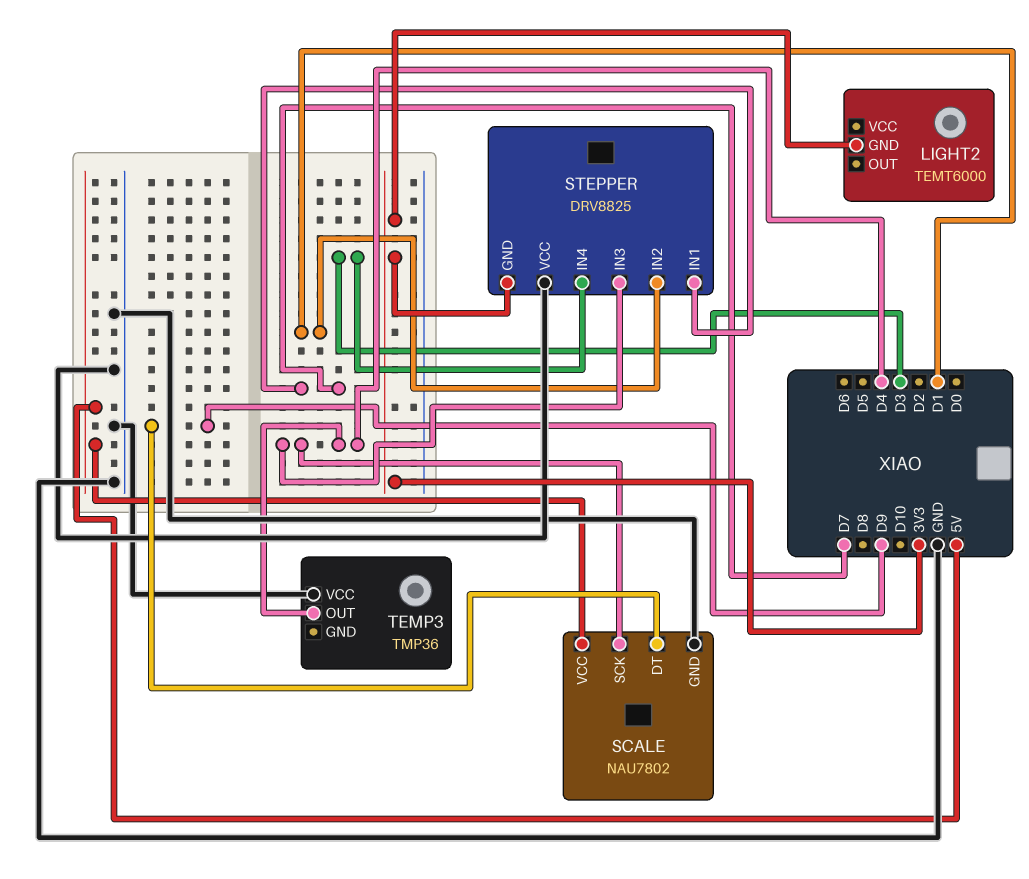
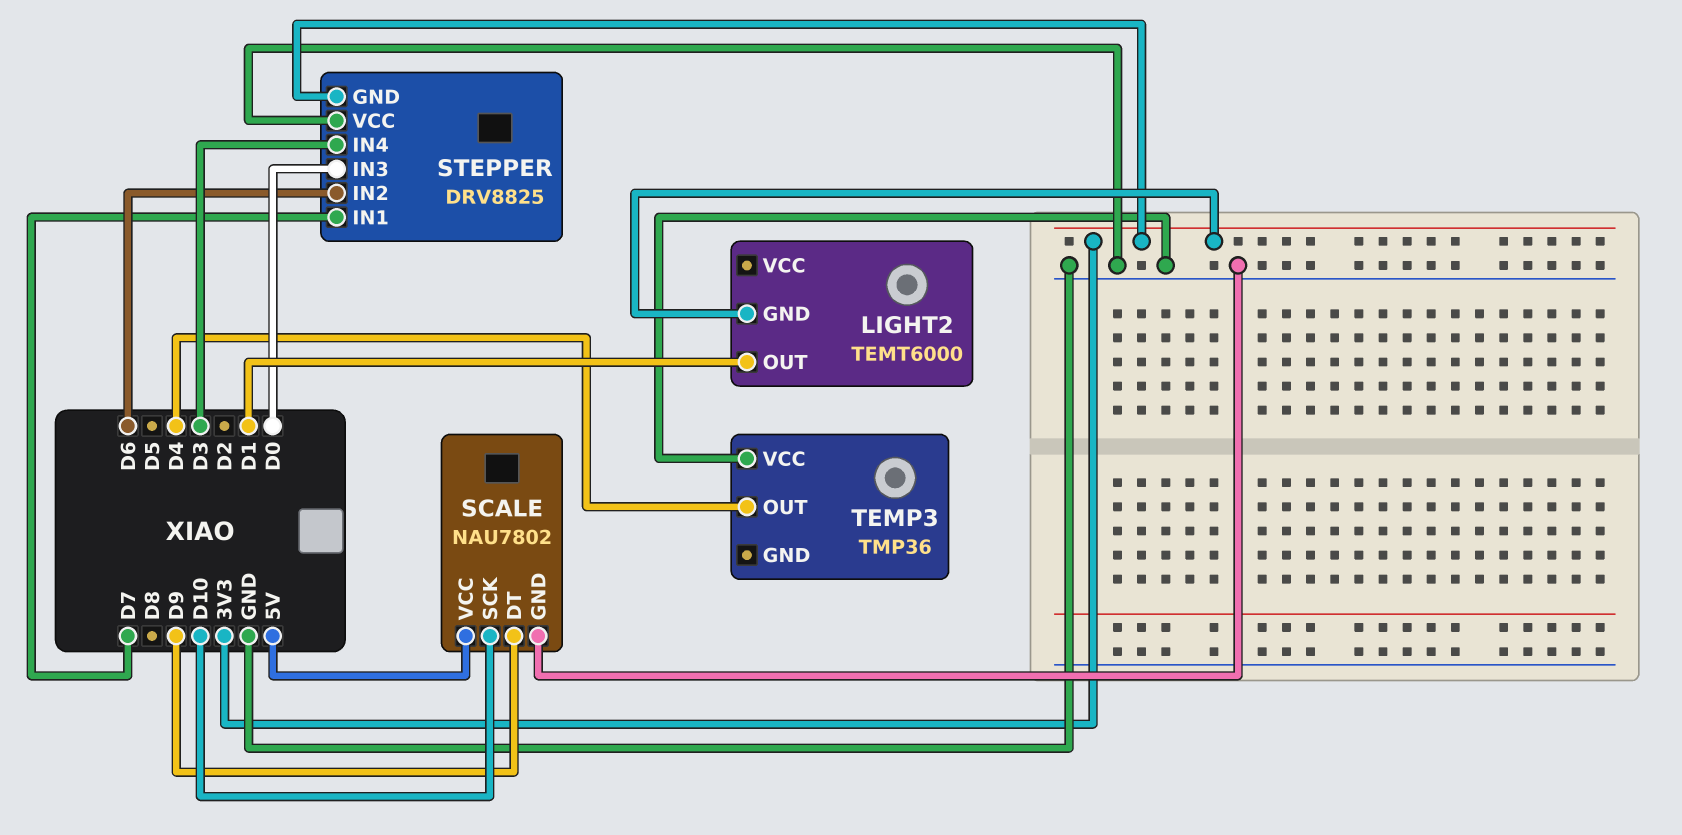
LIGHT2 pin OUT: none -> D1
SCALE pin SCK: D4 -> D10
STEPPER pin IN2: D1 -> D6
STEPPER pin IN3: D4 -> D0

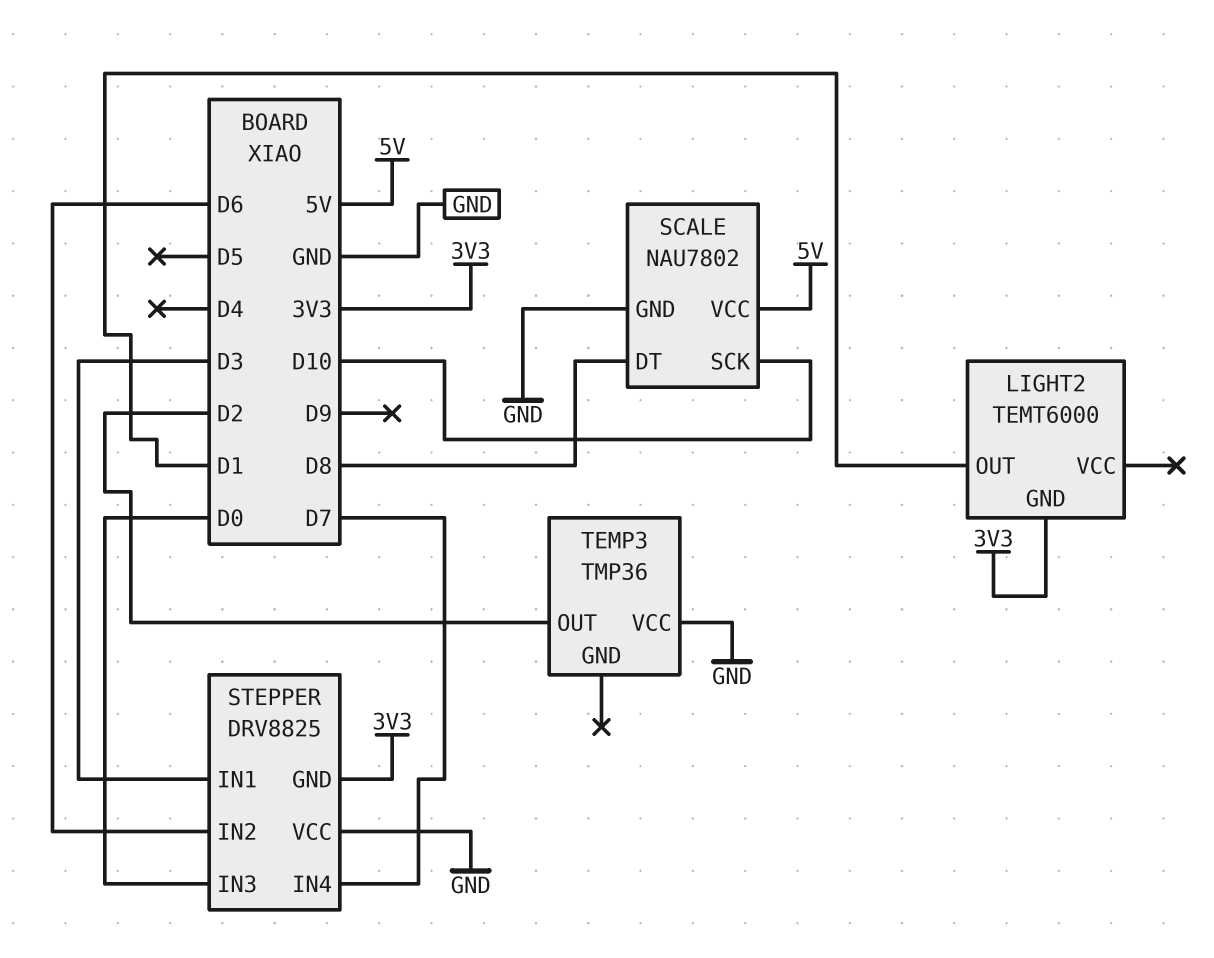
SCALE pin DT: D9 -> D8
STEPPER pin IN1: D7 -> D3
STEPPER pin IN4: D3 -> D7
TEMP3 pin OUT: D4 -> D2

